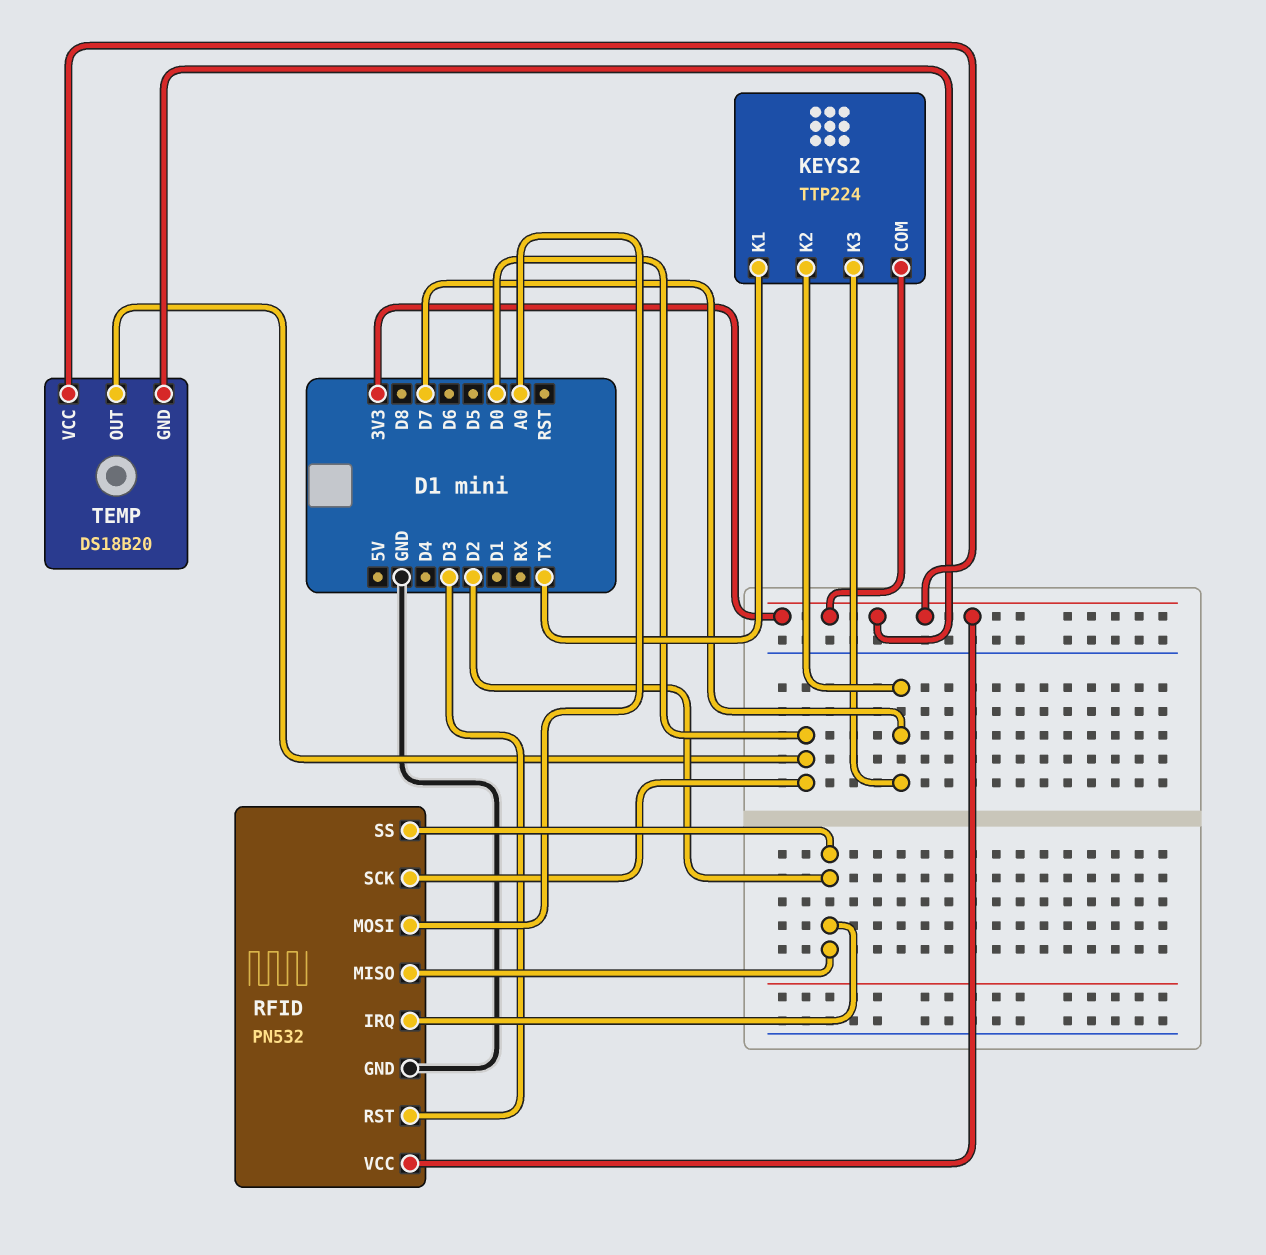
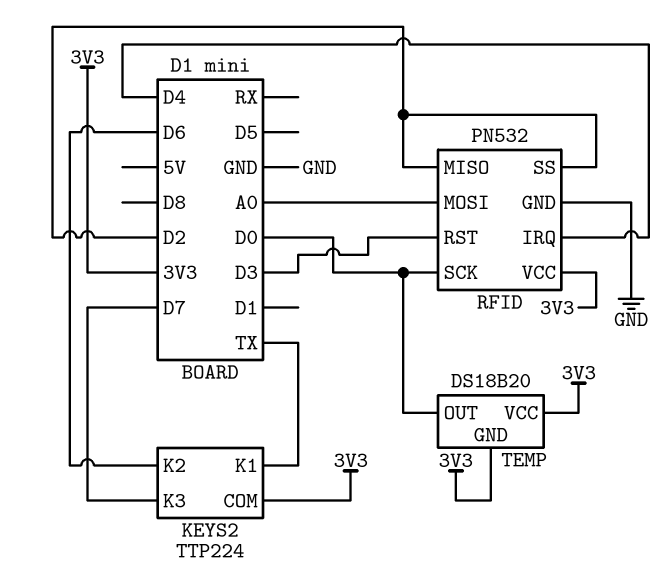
KEYS2 pin K2: D7 -> D6
RFID pin IRQ: D2 -> D4

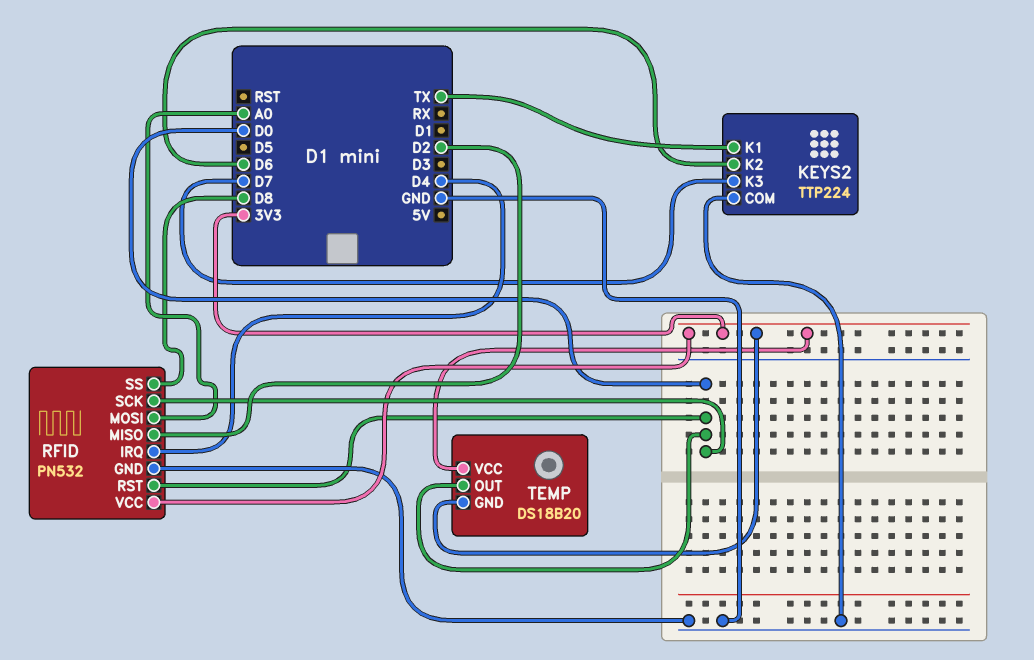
KEYS2 pin COM: 3V3 -> GND
RFID pin RST: D3 -> D0
RFID pin SS: D2 -> D8

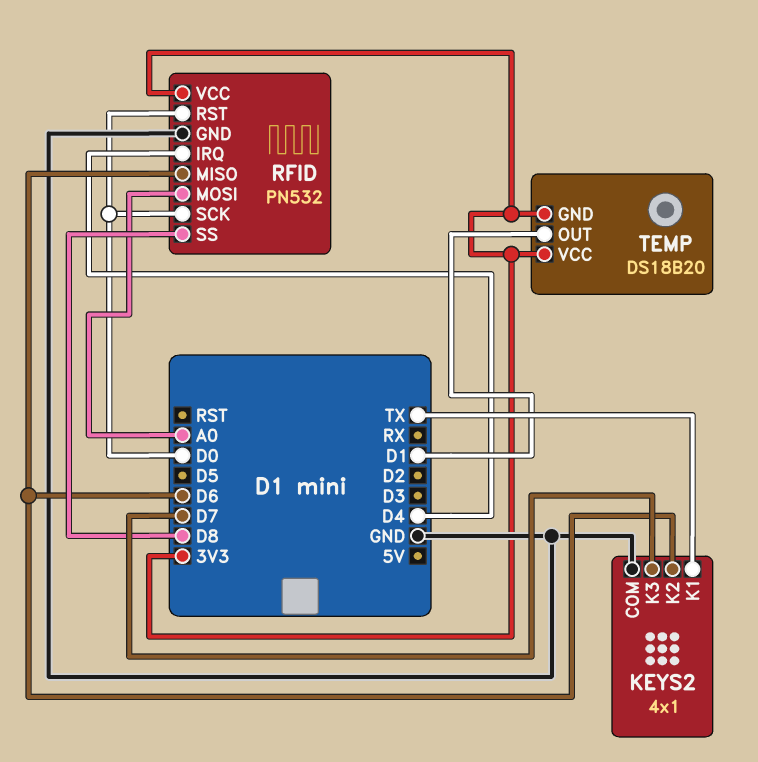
KEYS2: TTP224 -> 4x1
RFID pin MISO: D2 -> D6
TEMP pin OUT: D0 -> D1

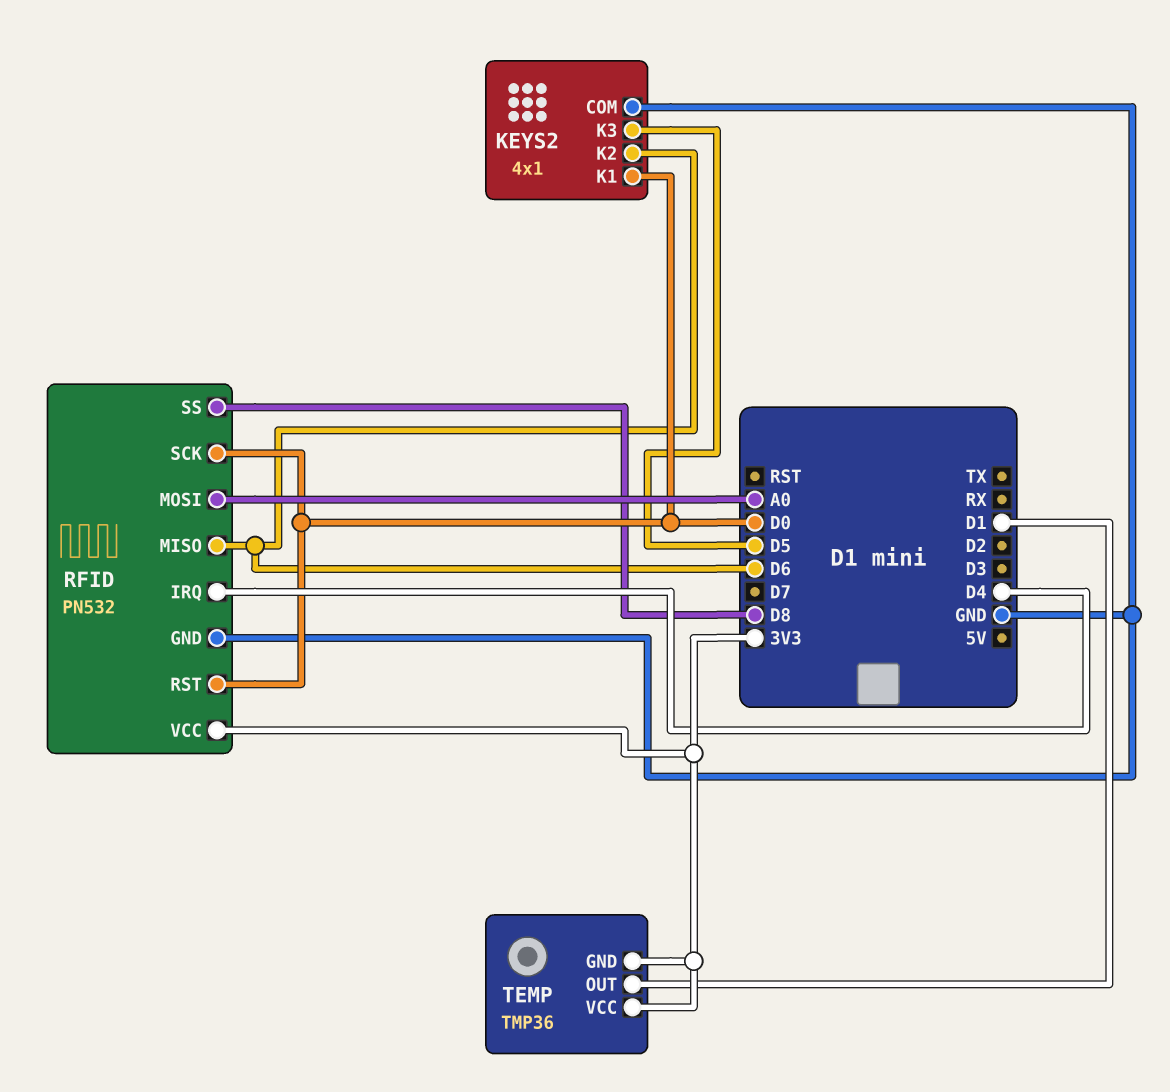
KEYS2 pin K1: TX -> D0
KEYS2 pin K3: D7 -> D5
TEMP: DS18B20 -> TMP36

